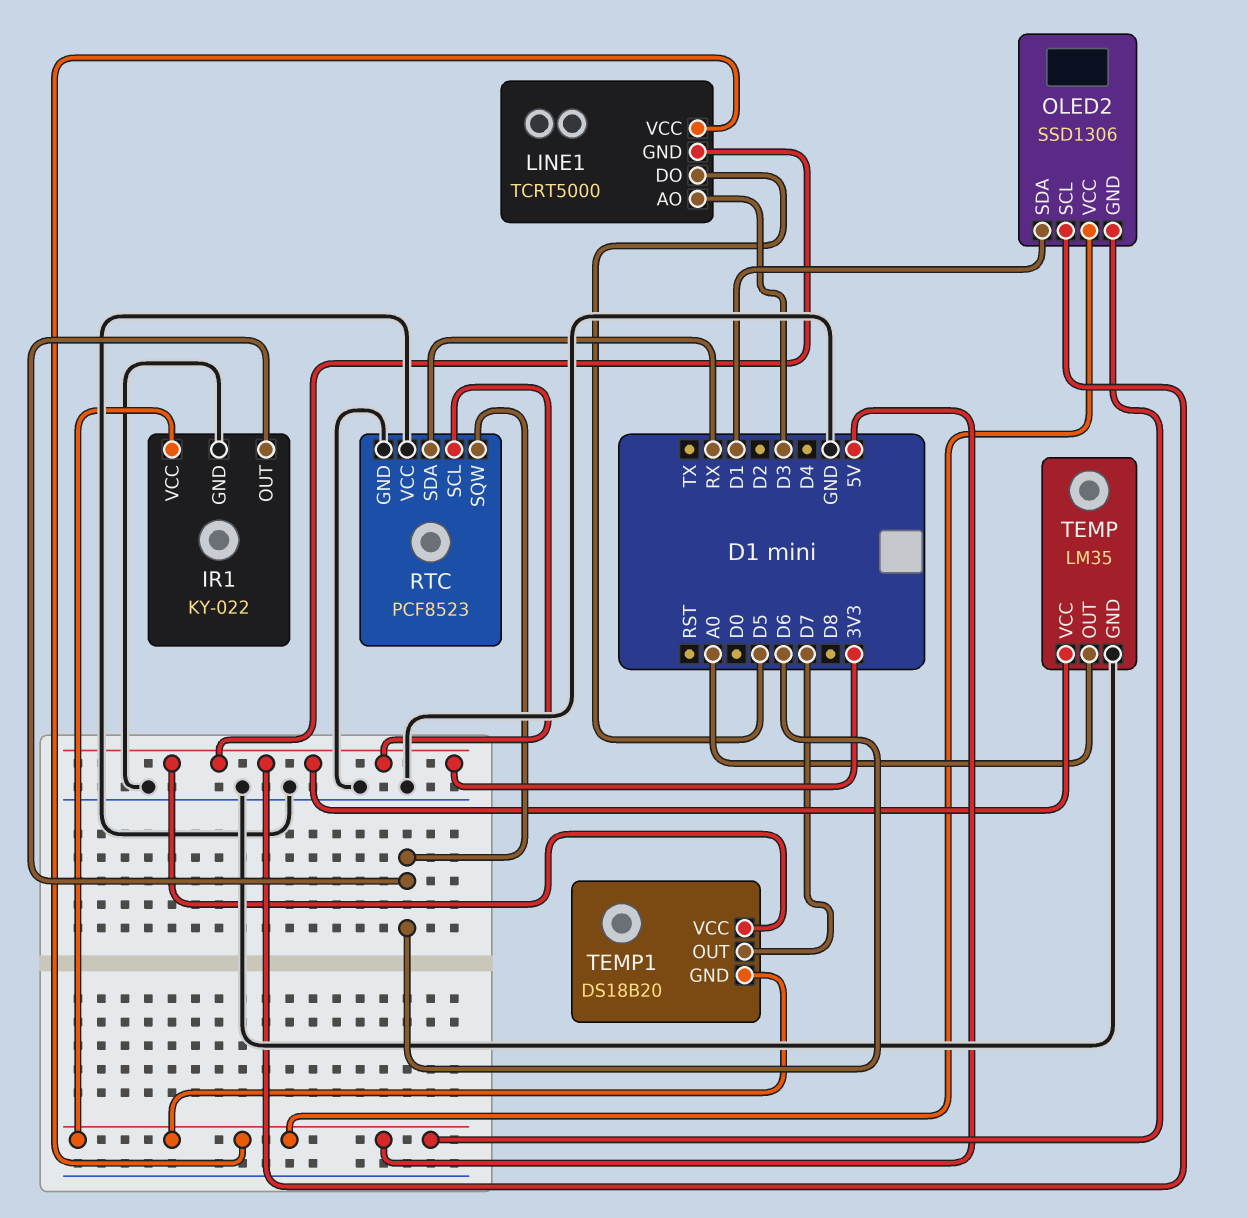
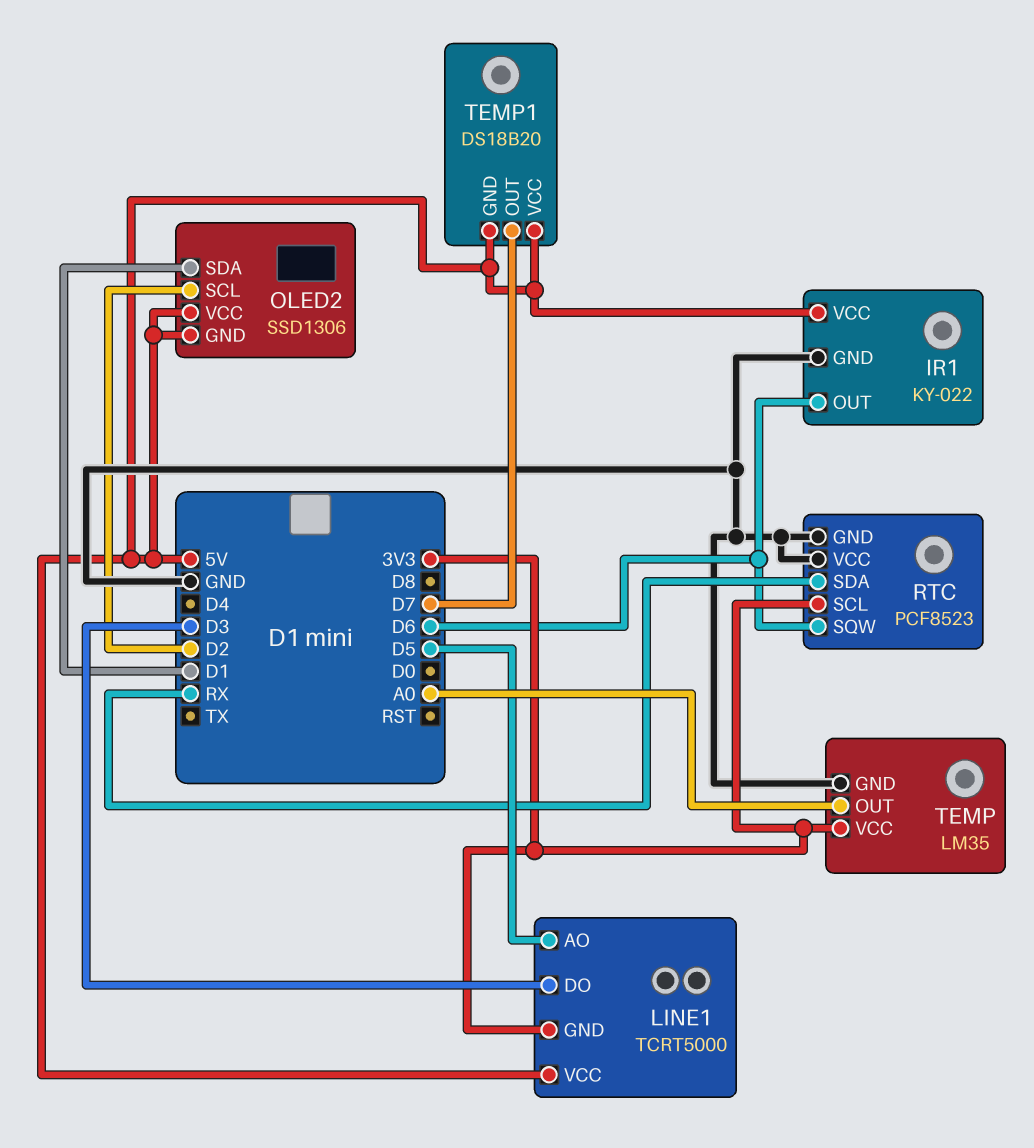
LINE1 pin AO: D3 -> D5
LINE1 pin DO: D5 -> D3
OLED2 pin SCL: 3V3 -> D2
TEMP1 pin VCC: 3V3 -> 5V

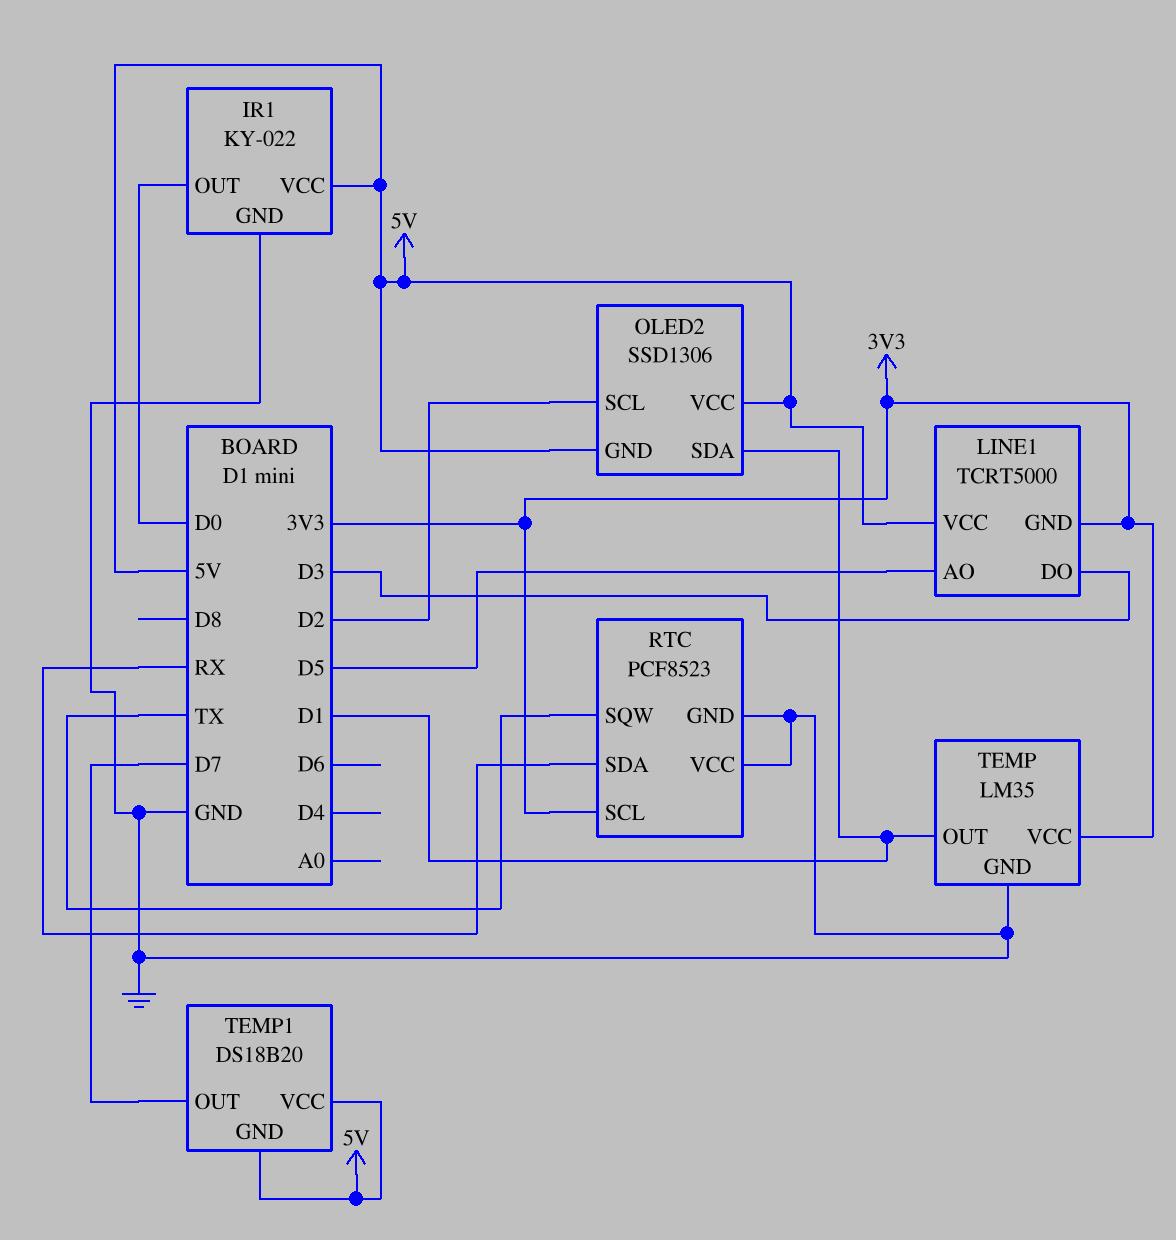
IR1 pin OUT: D6 -> D0
RTC pin SQW: D6 -> TX
TEMP pin OUT: A0 -> D1

